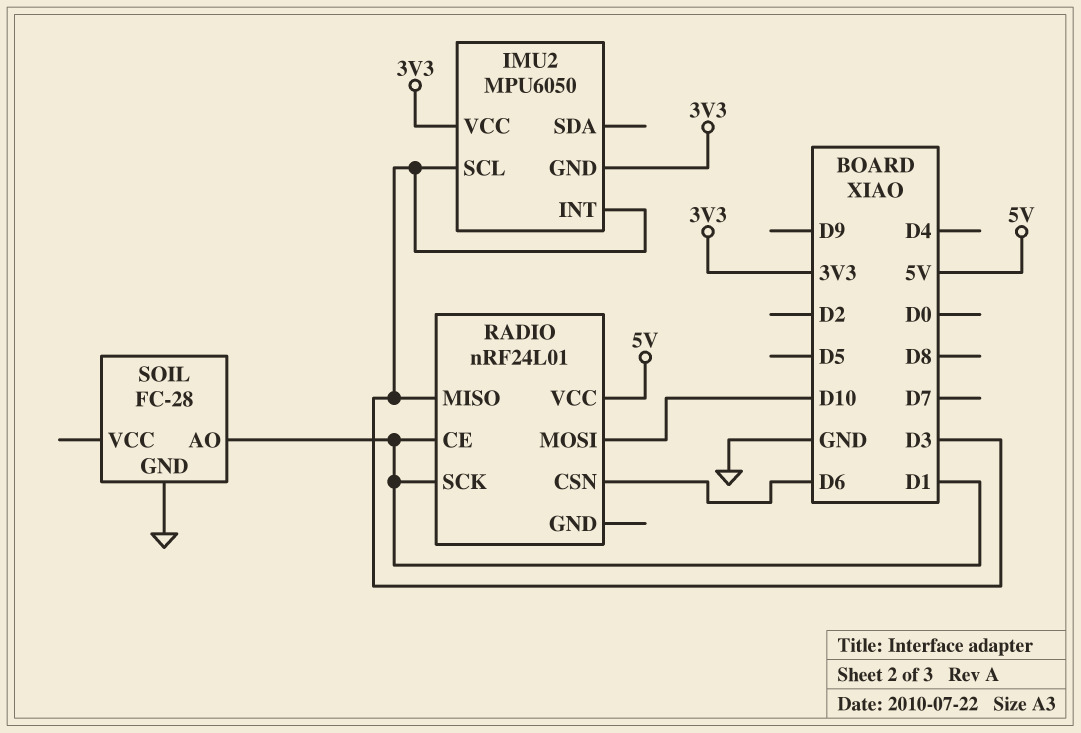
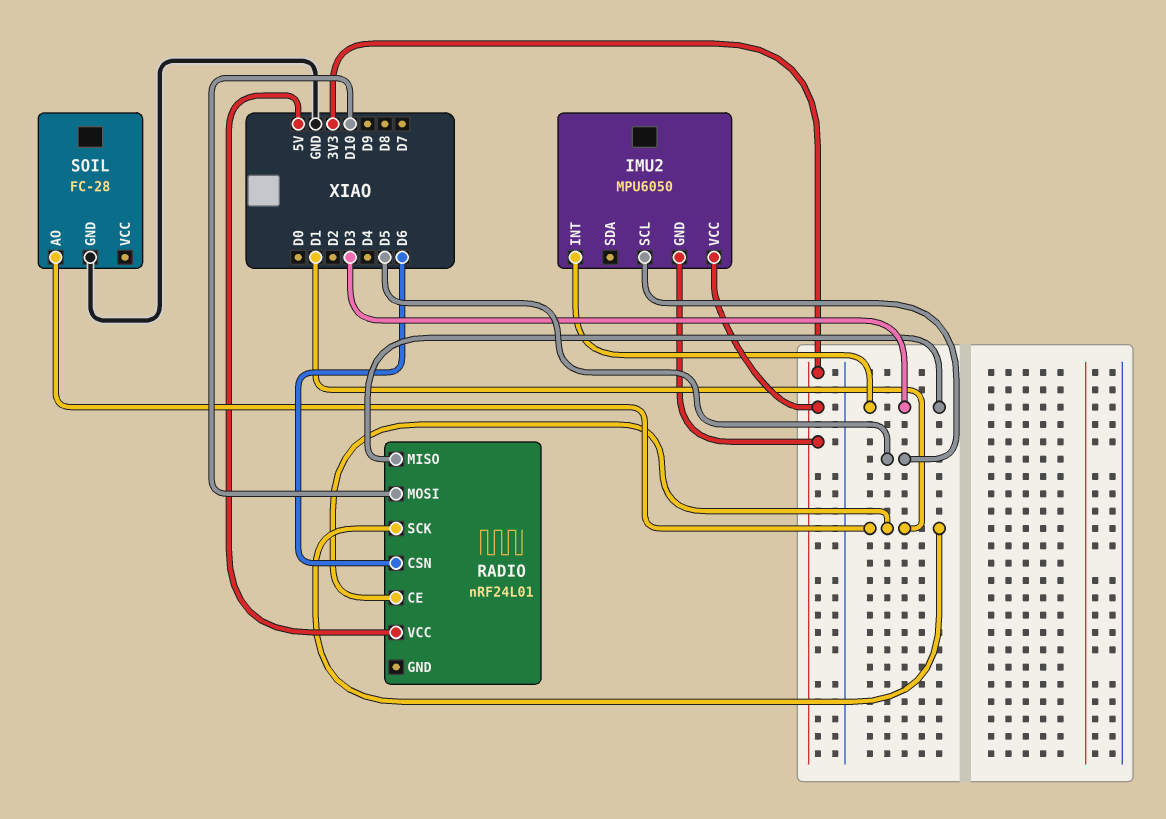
IMU2 pin SCL: D3 -> D5

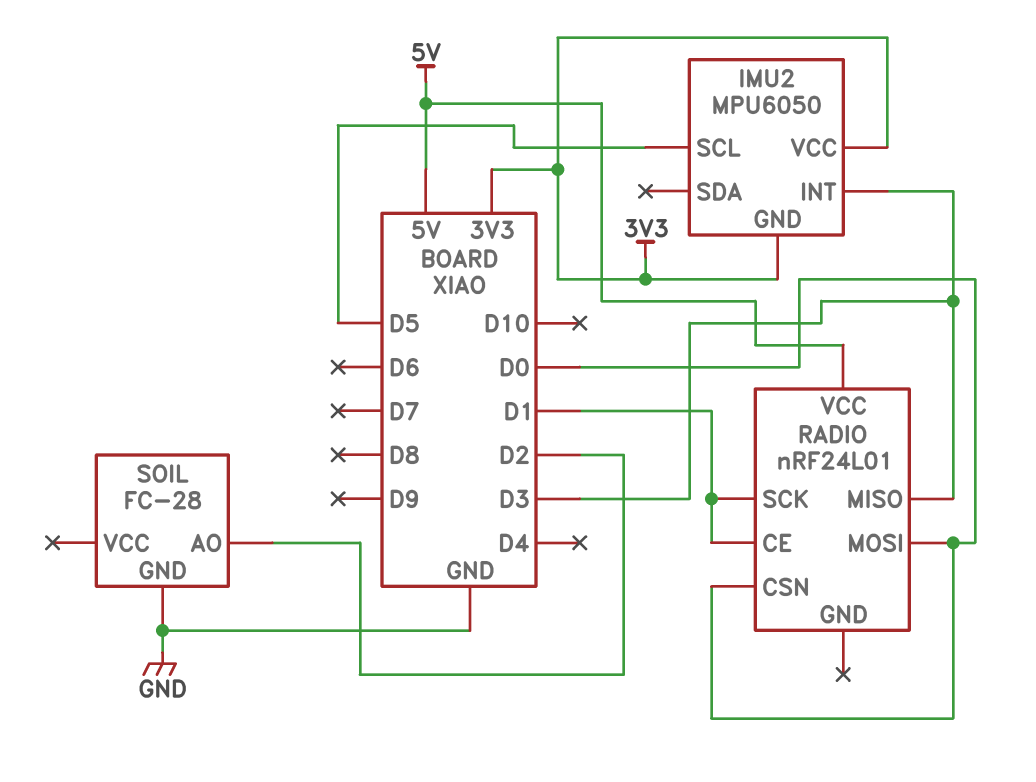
RADIO pin CSN: D6 -> D0
RADIO pin MOSI: D10 -> D0
SOIL pin AO: D1 -> D2

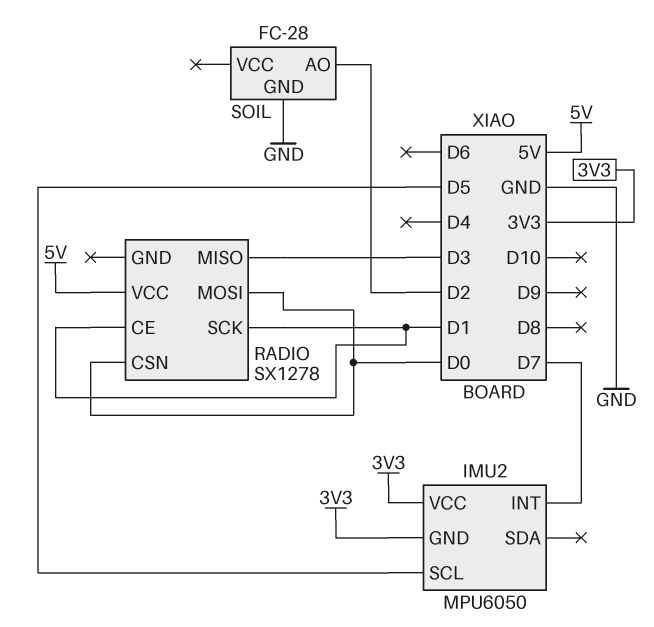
IMU2 pin INT: D3 -> D7
RADIO: nRF24L01 -> SX1278

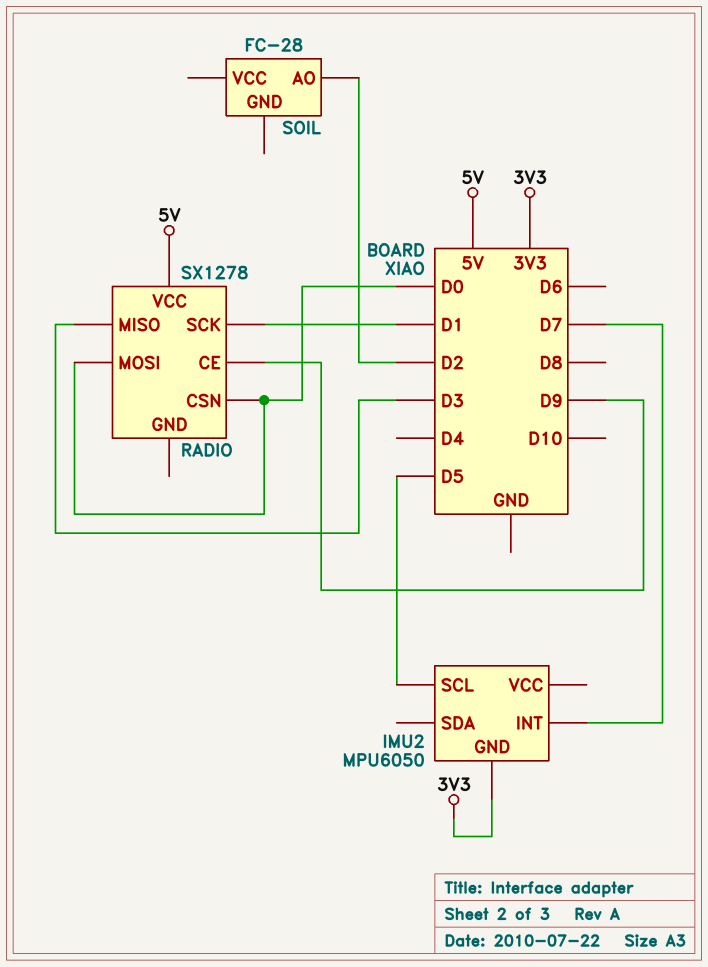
IMU2 pin VCC: 3V3 -> none
RADIO pin CE: D1 -> D9
SOIL pin GND: GND -> none

